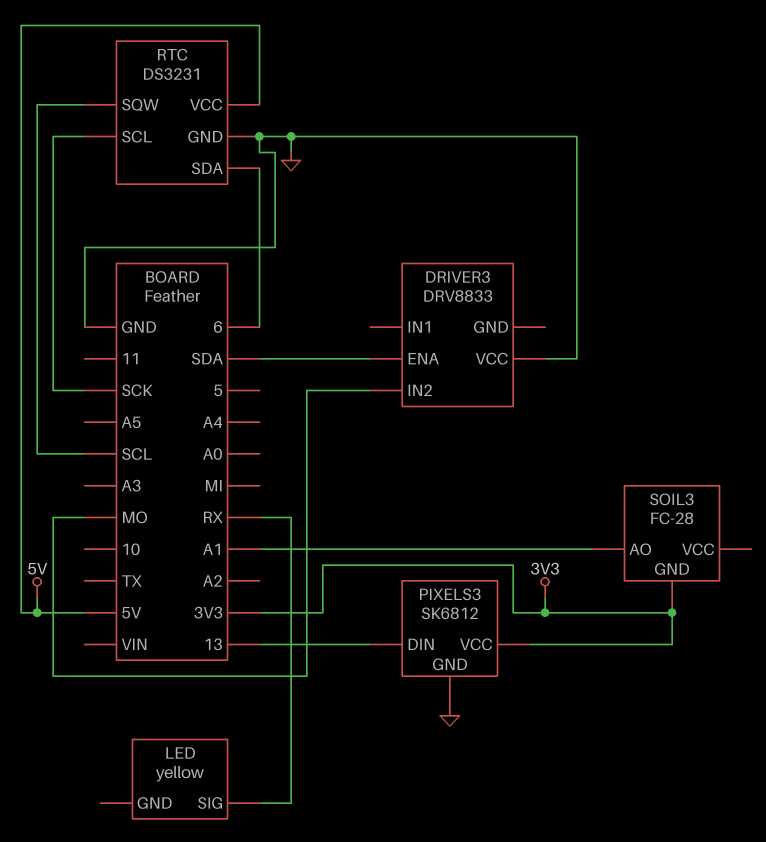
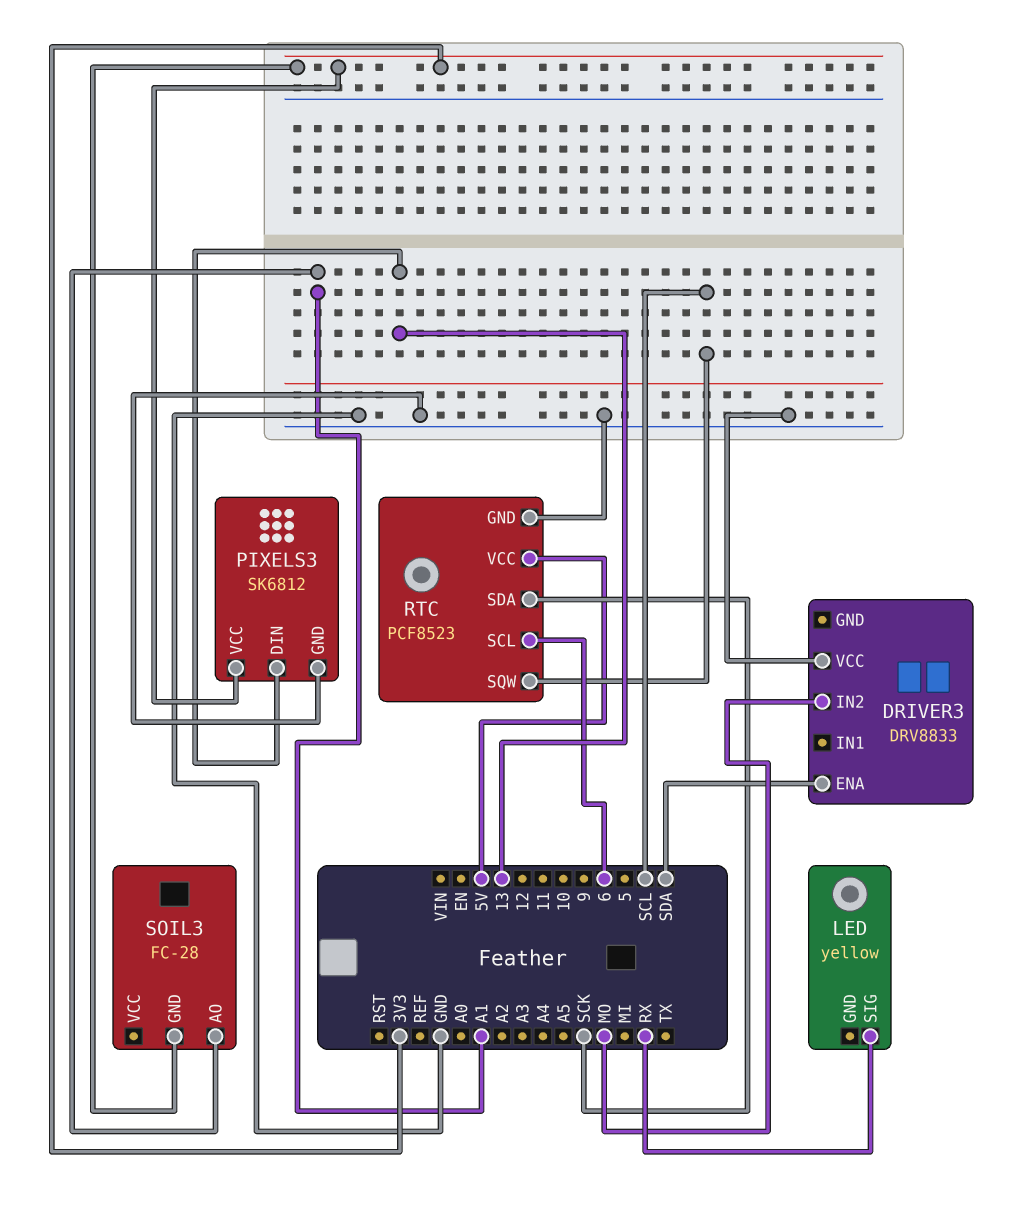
RTC: DS3231 -> PCF8523
RTC pin SCL: SCK -> 6
RTC pin SDA: 6 -> SCK

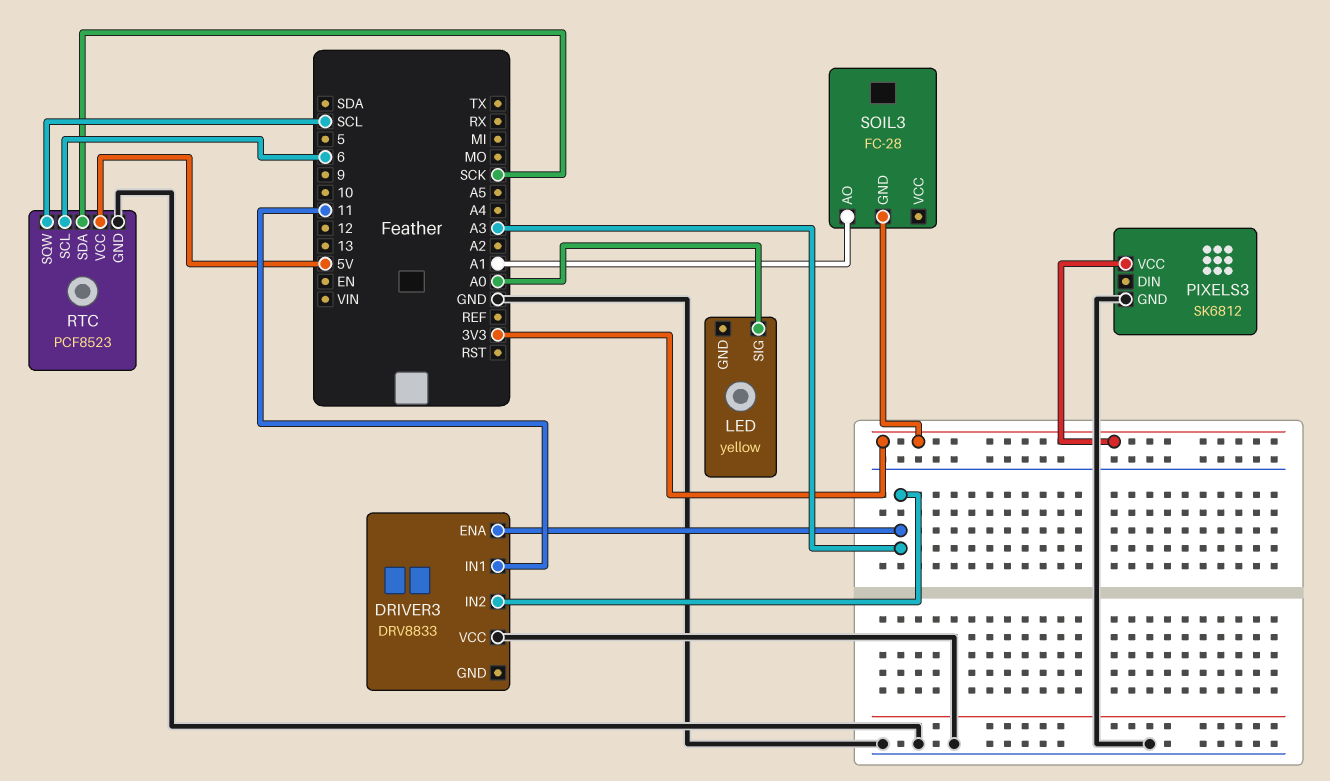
DRIVER3 pin ENA: SDA -> A3
DRIVER3 pin IN1: none -> 11
DRIVER3 pin IN2: MO -> A3
LED pin SIG: RX -> A0
PIXELS3 pin DIN: 13 -> none

